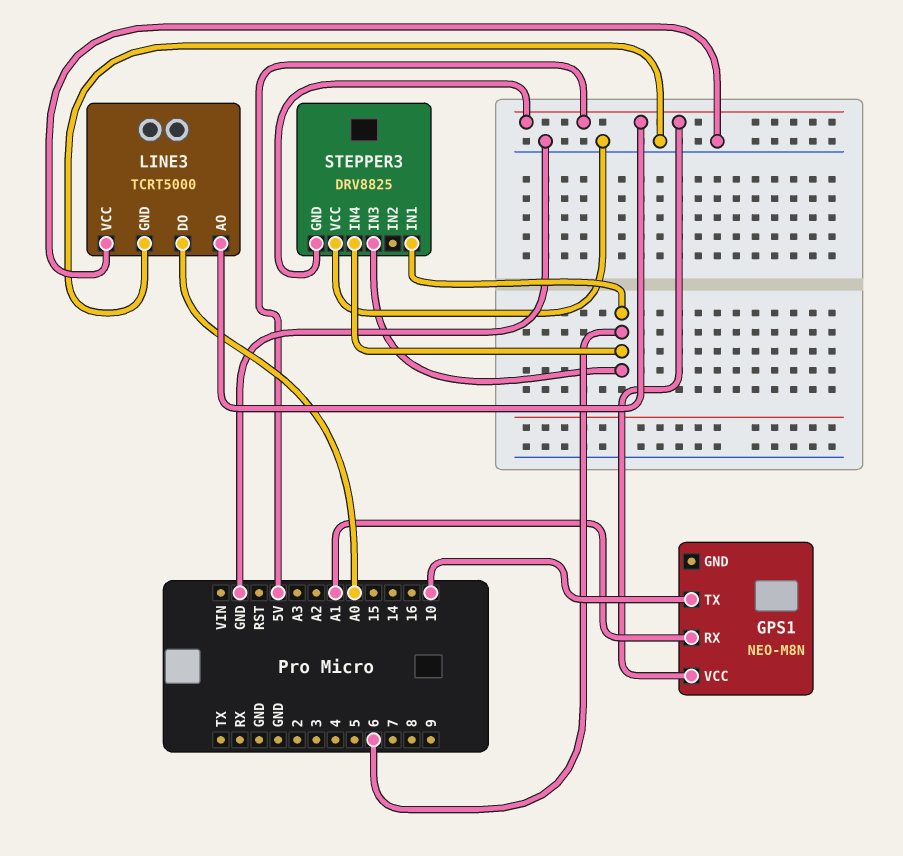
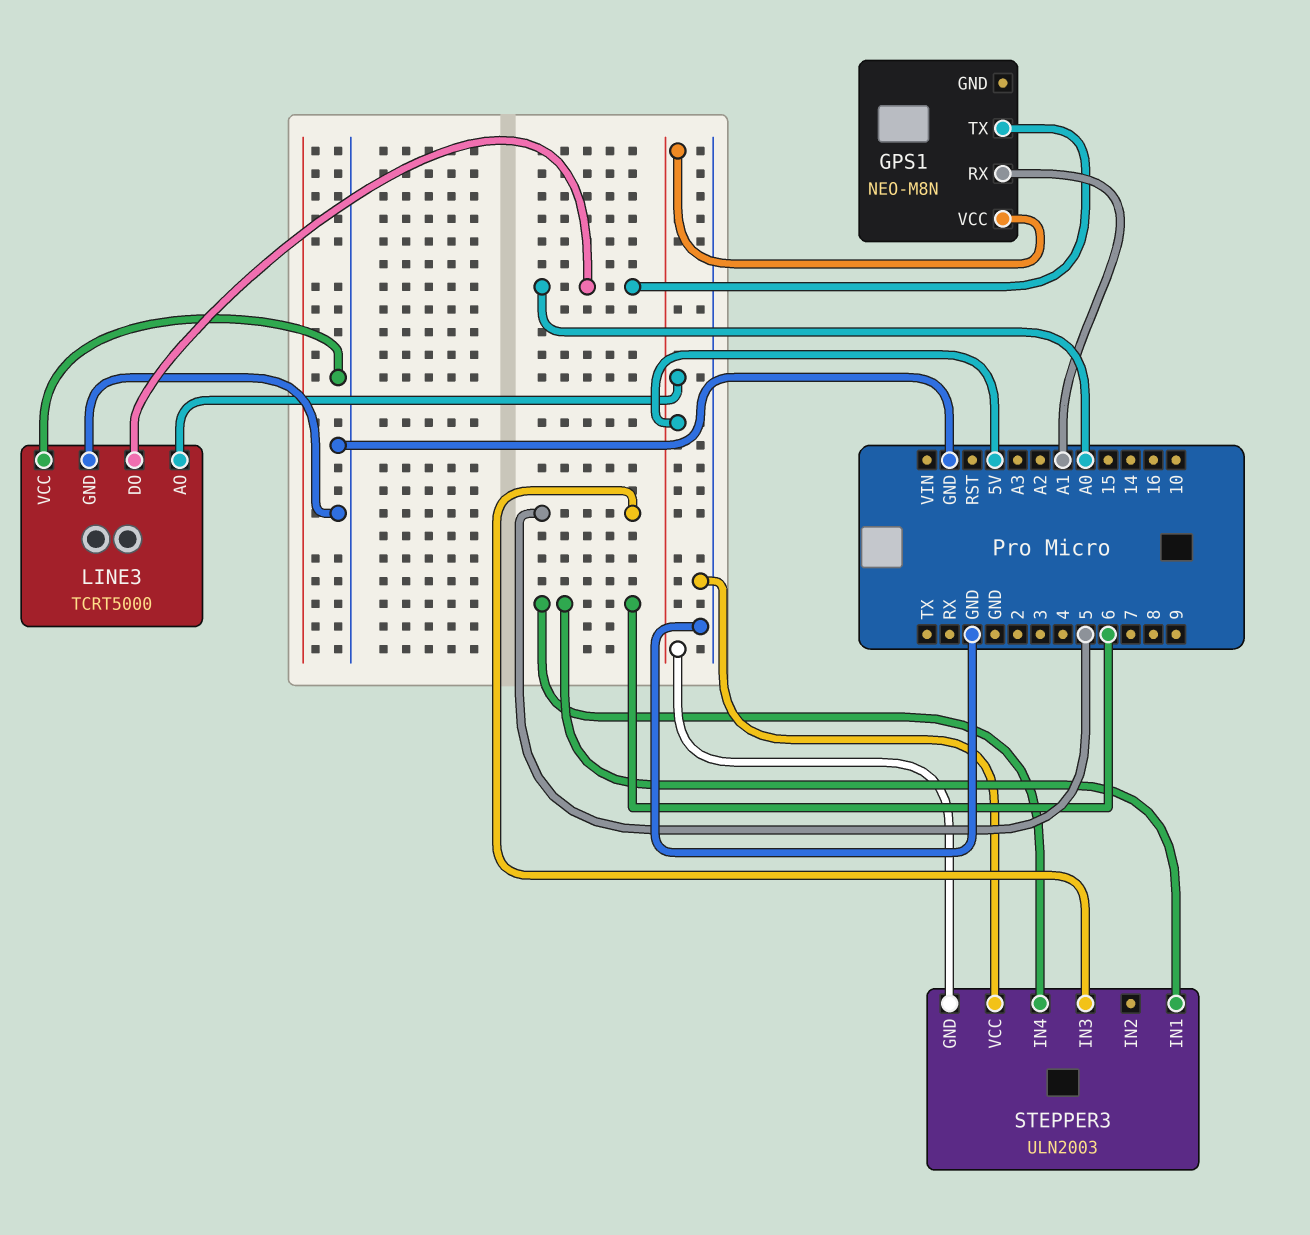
GPS1 pin TX: 10 -> A0
STEPPER3: DRV8825 -> ULN2003
STEPPER3 pin IN3: 6 -> 5

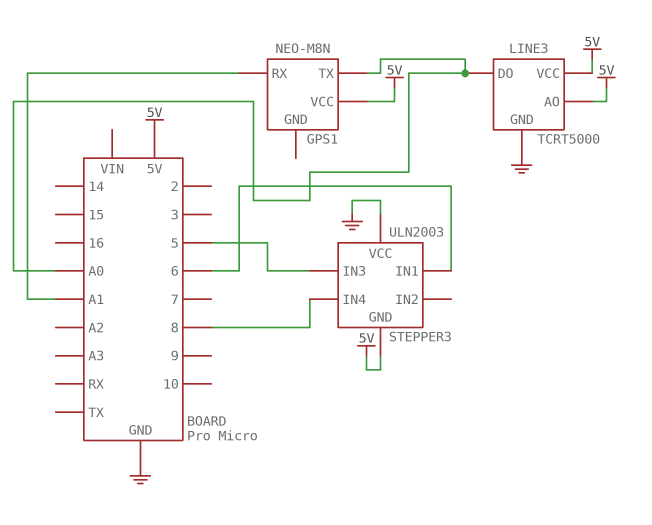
LINE3 pin VCC: GND -> 5V
STEPPER3 pin IN4: 6 -> 8

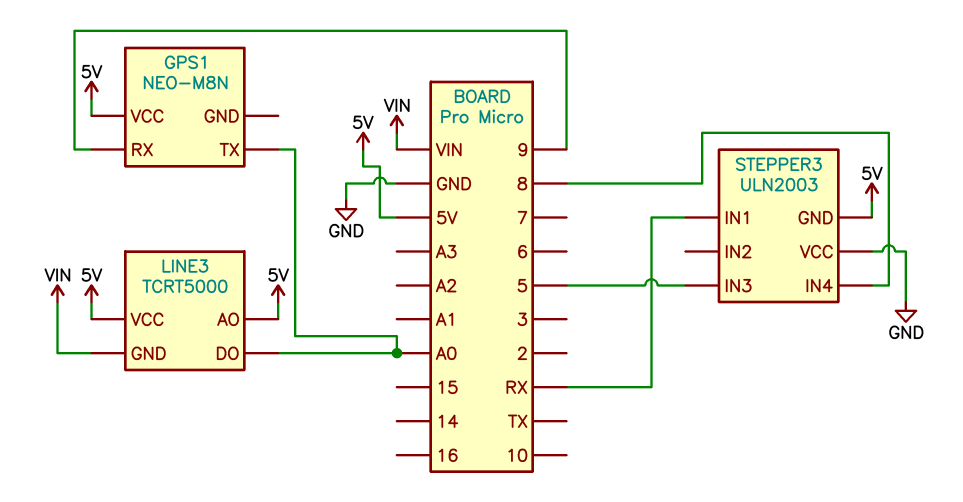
GPS1 pin RX: A1 -> 9
LINE3 pin GND: GND -> VIN
STEPPER3 pin IN1: 6 -> RX

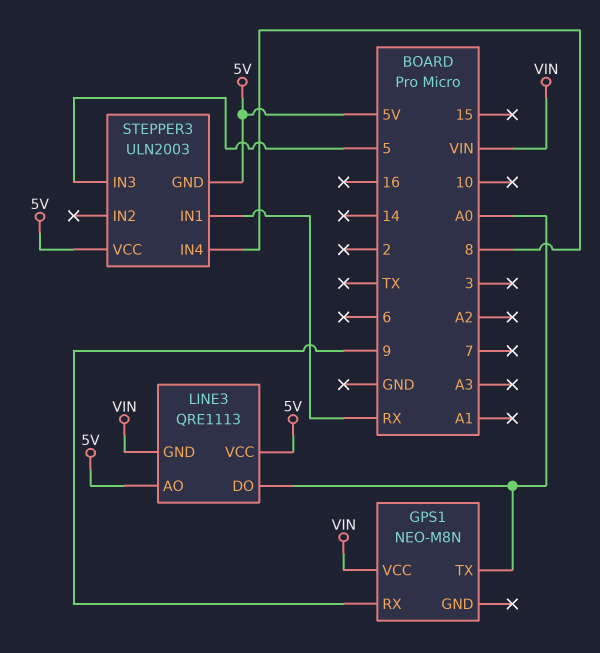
GPS1 pin VCC: 5V -> VIN
LINE3: TCRT5000 -> QRE1113
STEPPER3 pin VCC: GND -> 5V

